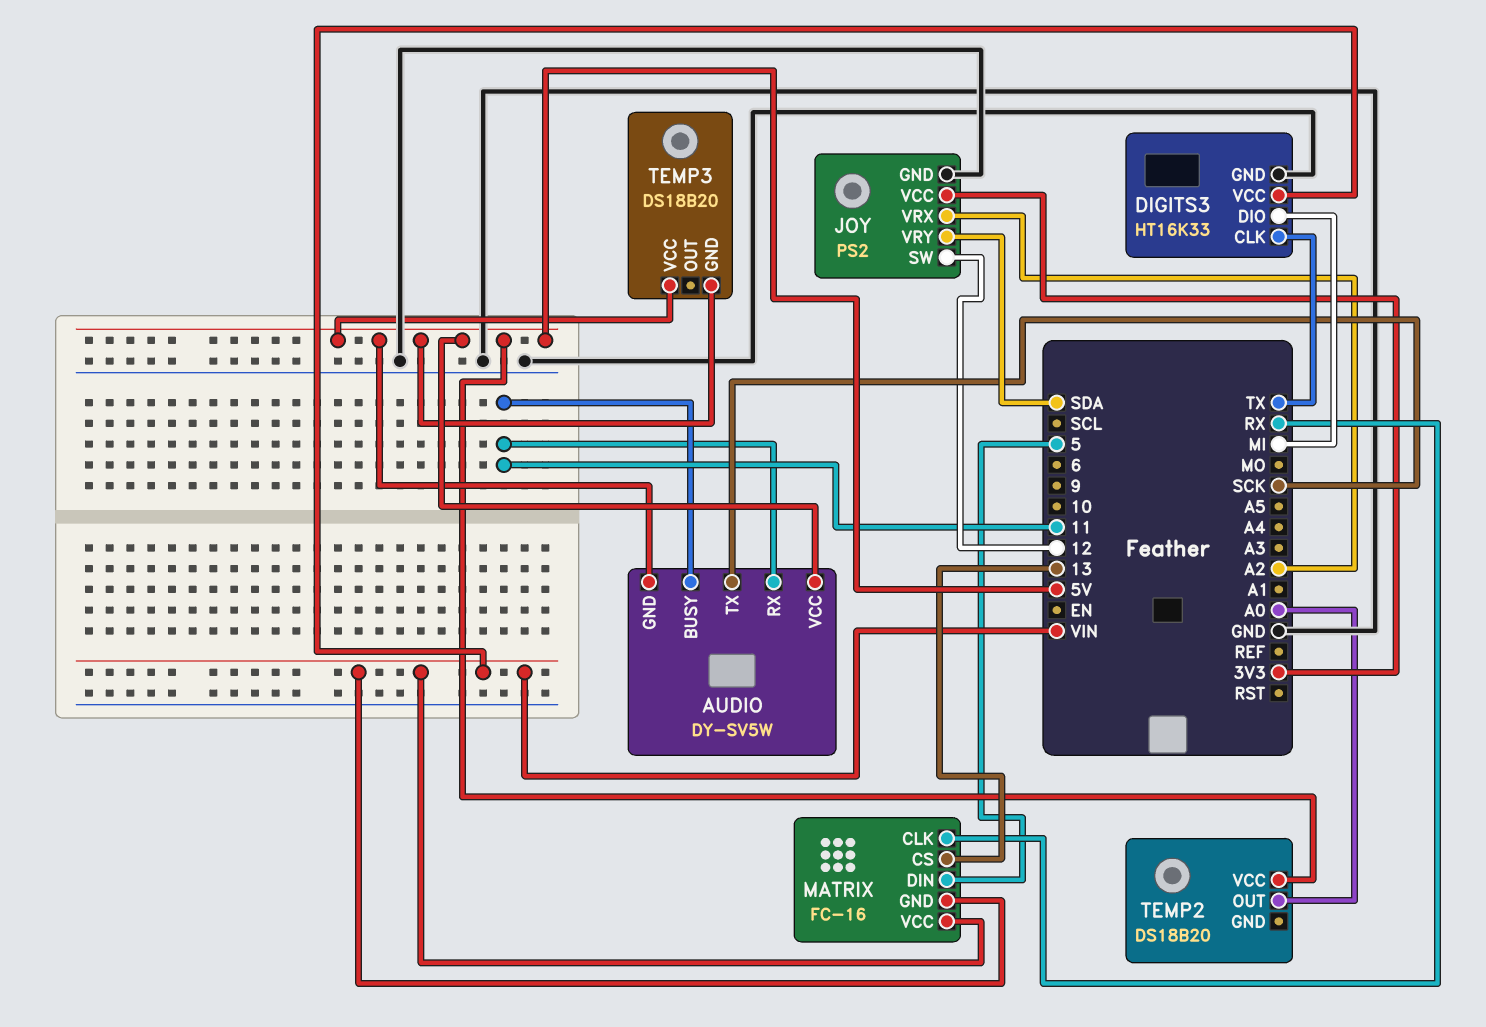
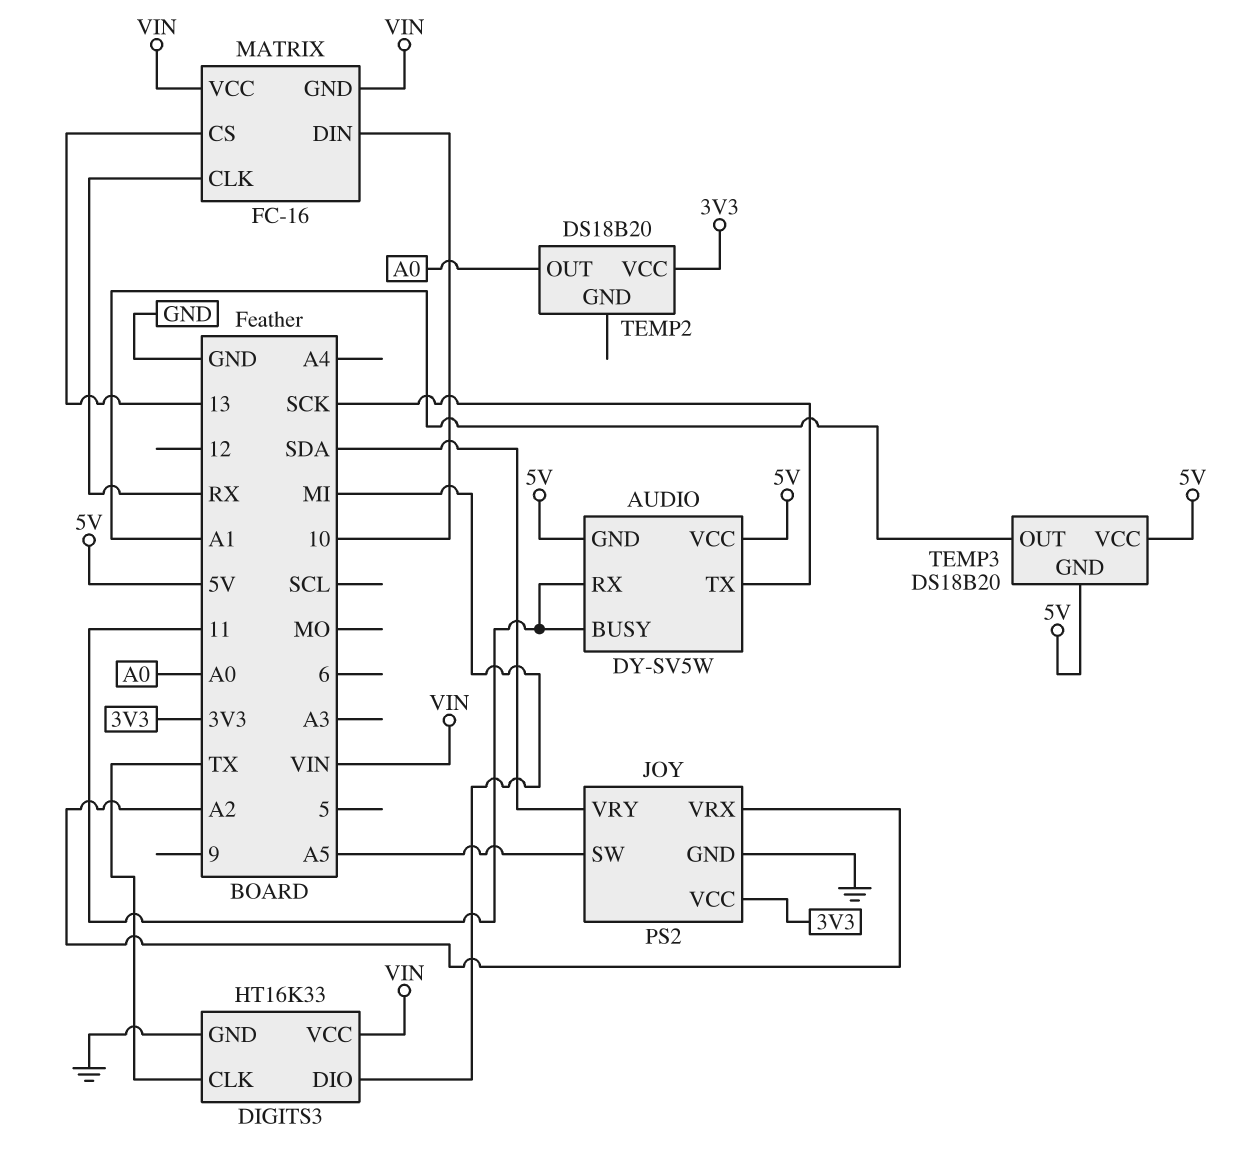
JOY pin SW: 12 -> A5
MATRIX pin DIN: 5 -> 10
TEMP2 pin VCC: 5V -> 3V3
TEMP3 pin OUT: none -> A1

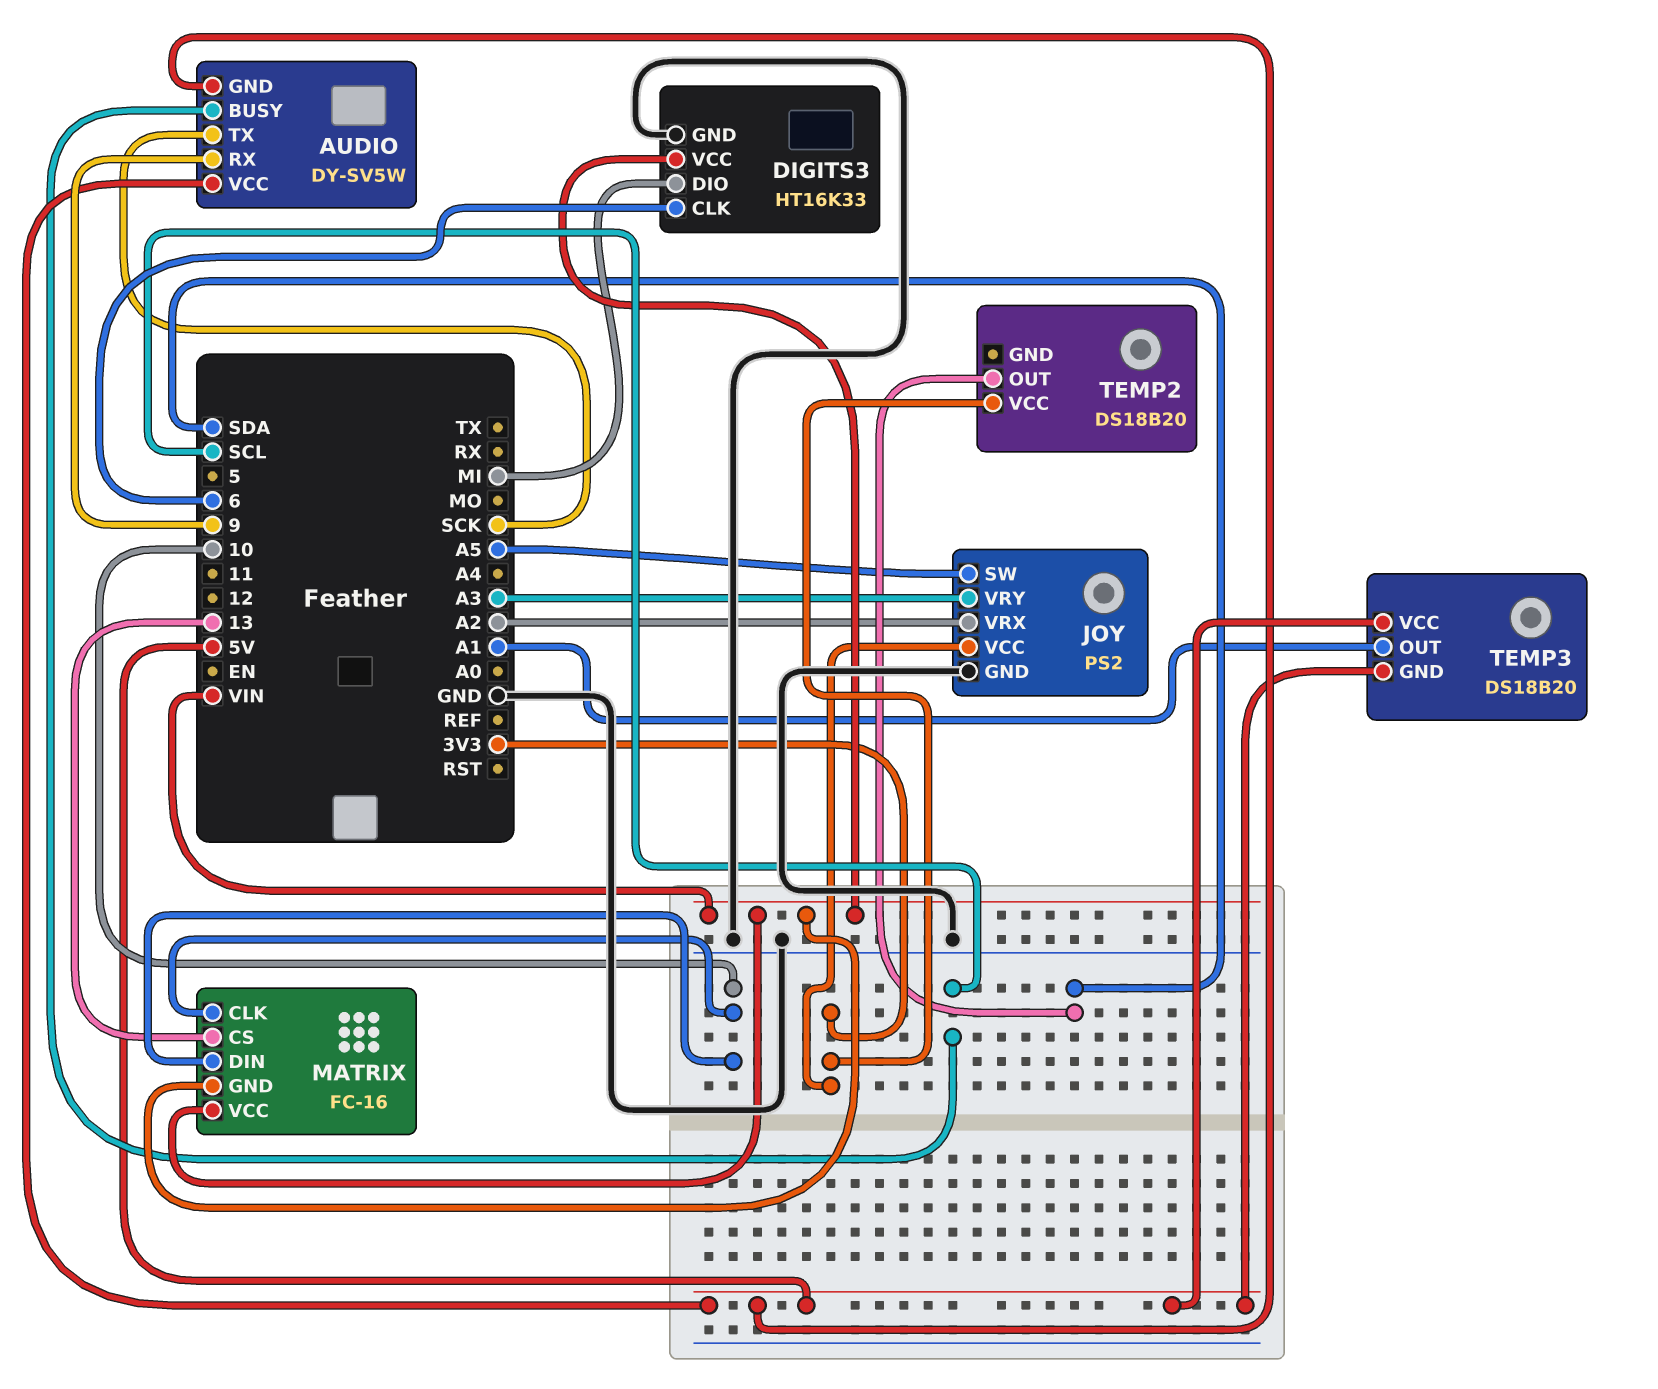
AUDIO pin BUSY: 11 -> SCL
AUDIO pin RX: 11 -> 9
DIGITS3 pin CLK: TX -> 6
JOY pin VRY: SDA -> A3
MATRIX pin CLK: RX -> 10
TEMP2 pin OUT: A0 -> SDA

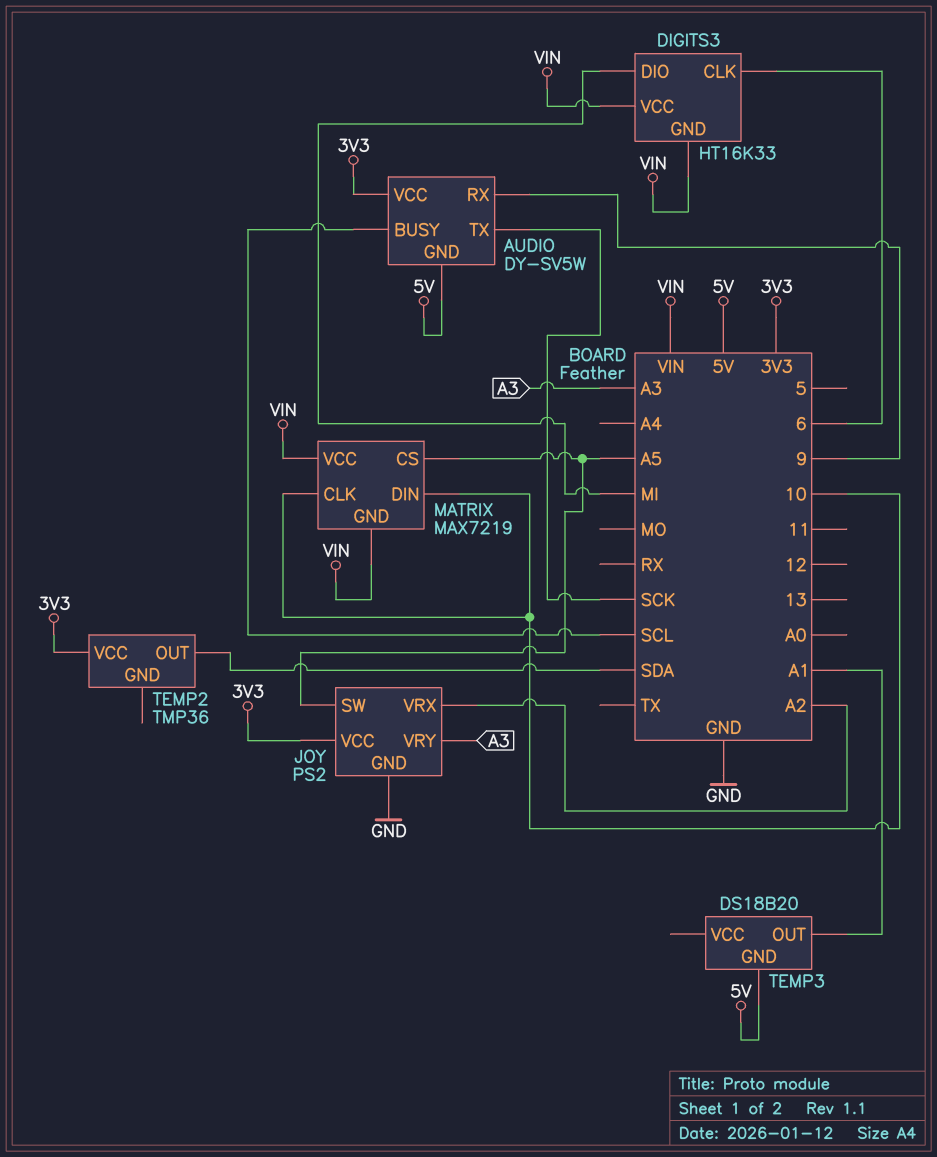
AUDIO pin VCC: 5V -> 3V3
DIGITS3 pin GND: GND -> VIN
MATRIX: FC-16 -> MAX7219
MATRIX pin CS: 13 -> A5
TEMP2: DS18B20 -> TMP36
TEMP3 pin VCC: 5V -> none

